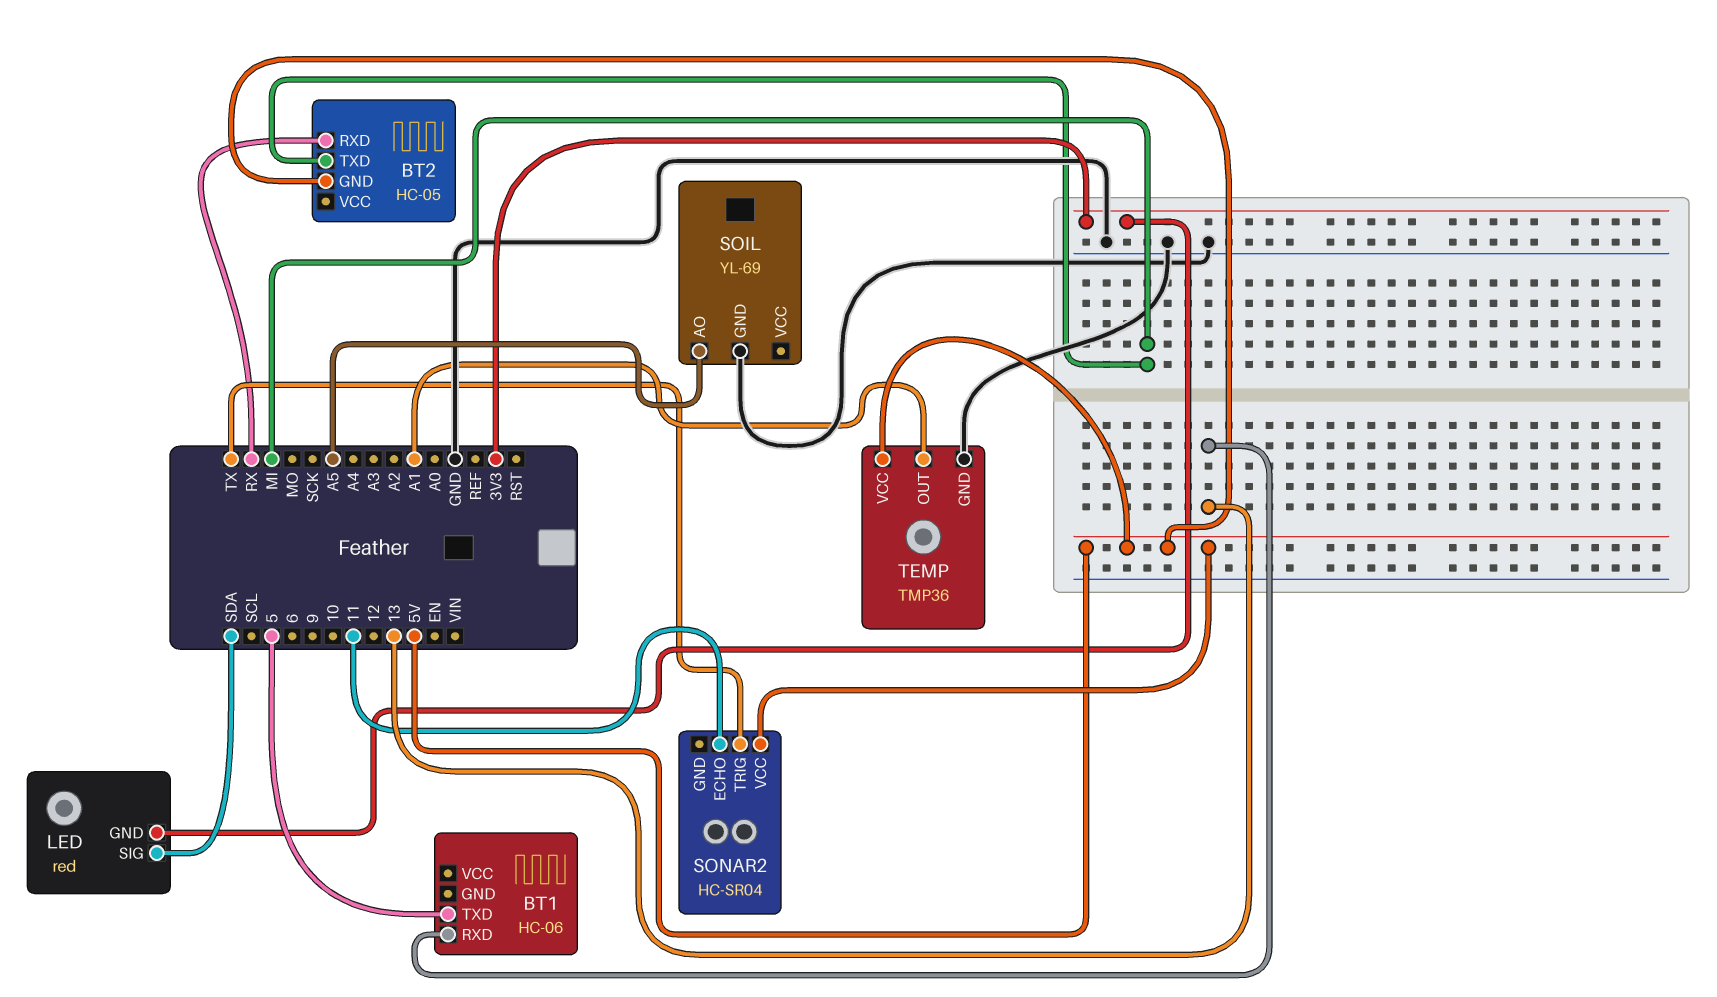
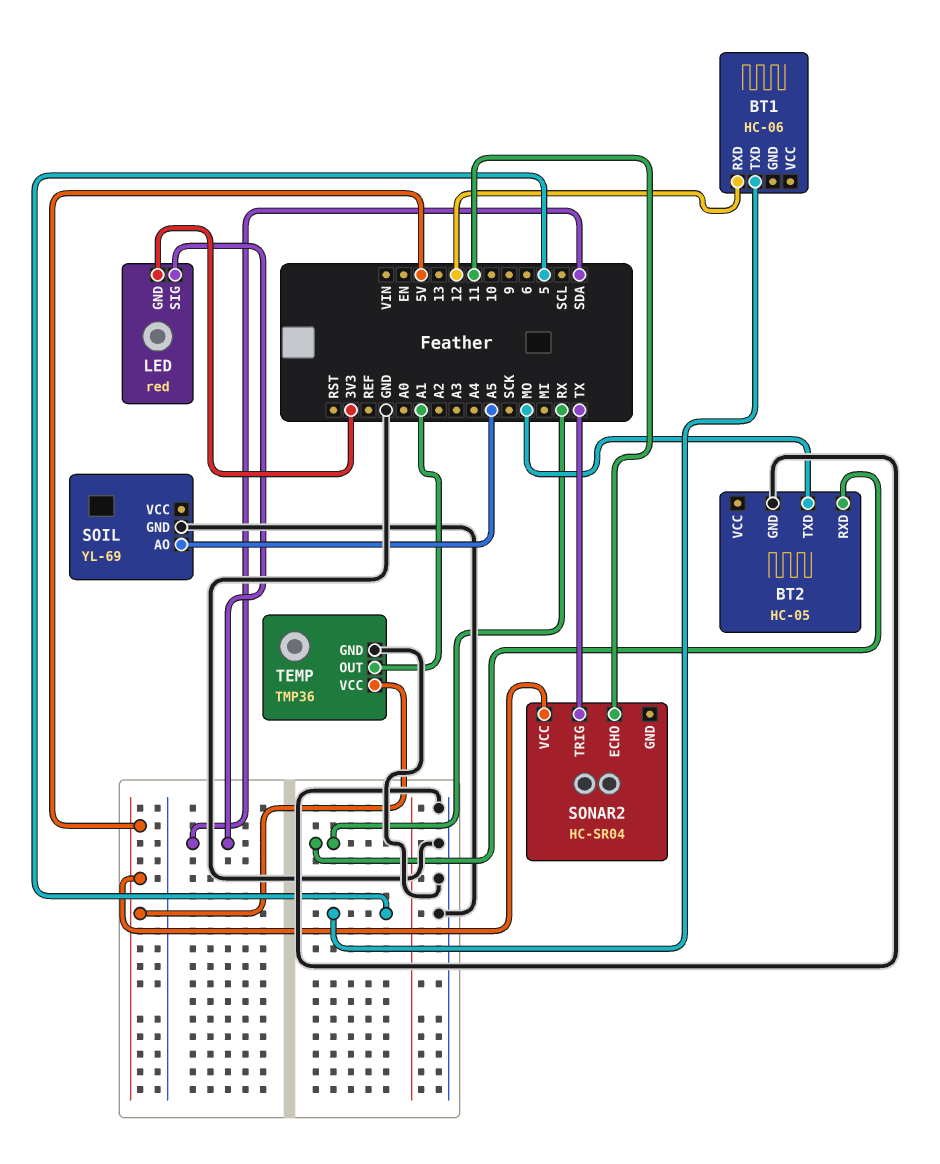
BT1 pin RXD: 13 -> 12
BT2 pin GND: 5V -> GND
BT2 pin TXD: MI -> MO

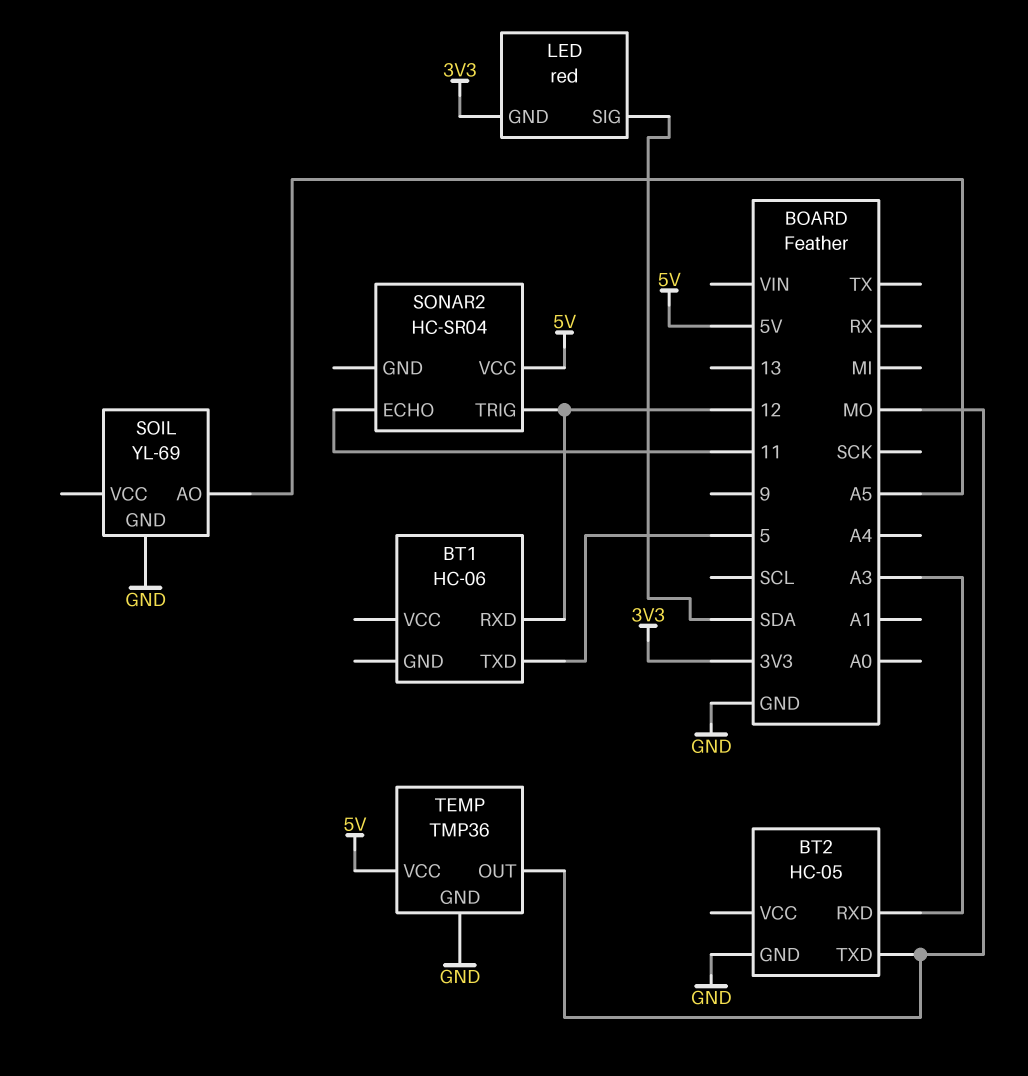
BT2 pin RXD: RX -> A3
SONAR2 pin TRIG: TX -> 12
TEMP pin OUT: A1 -> MO

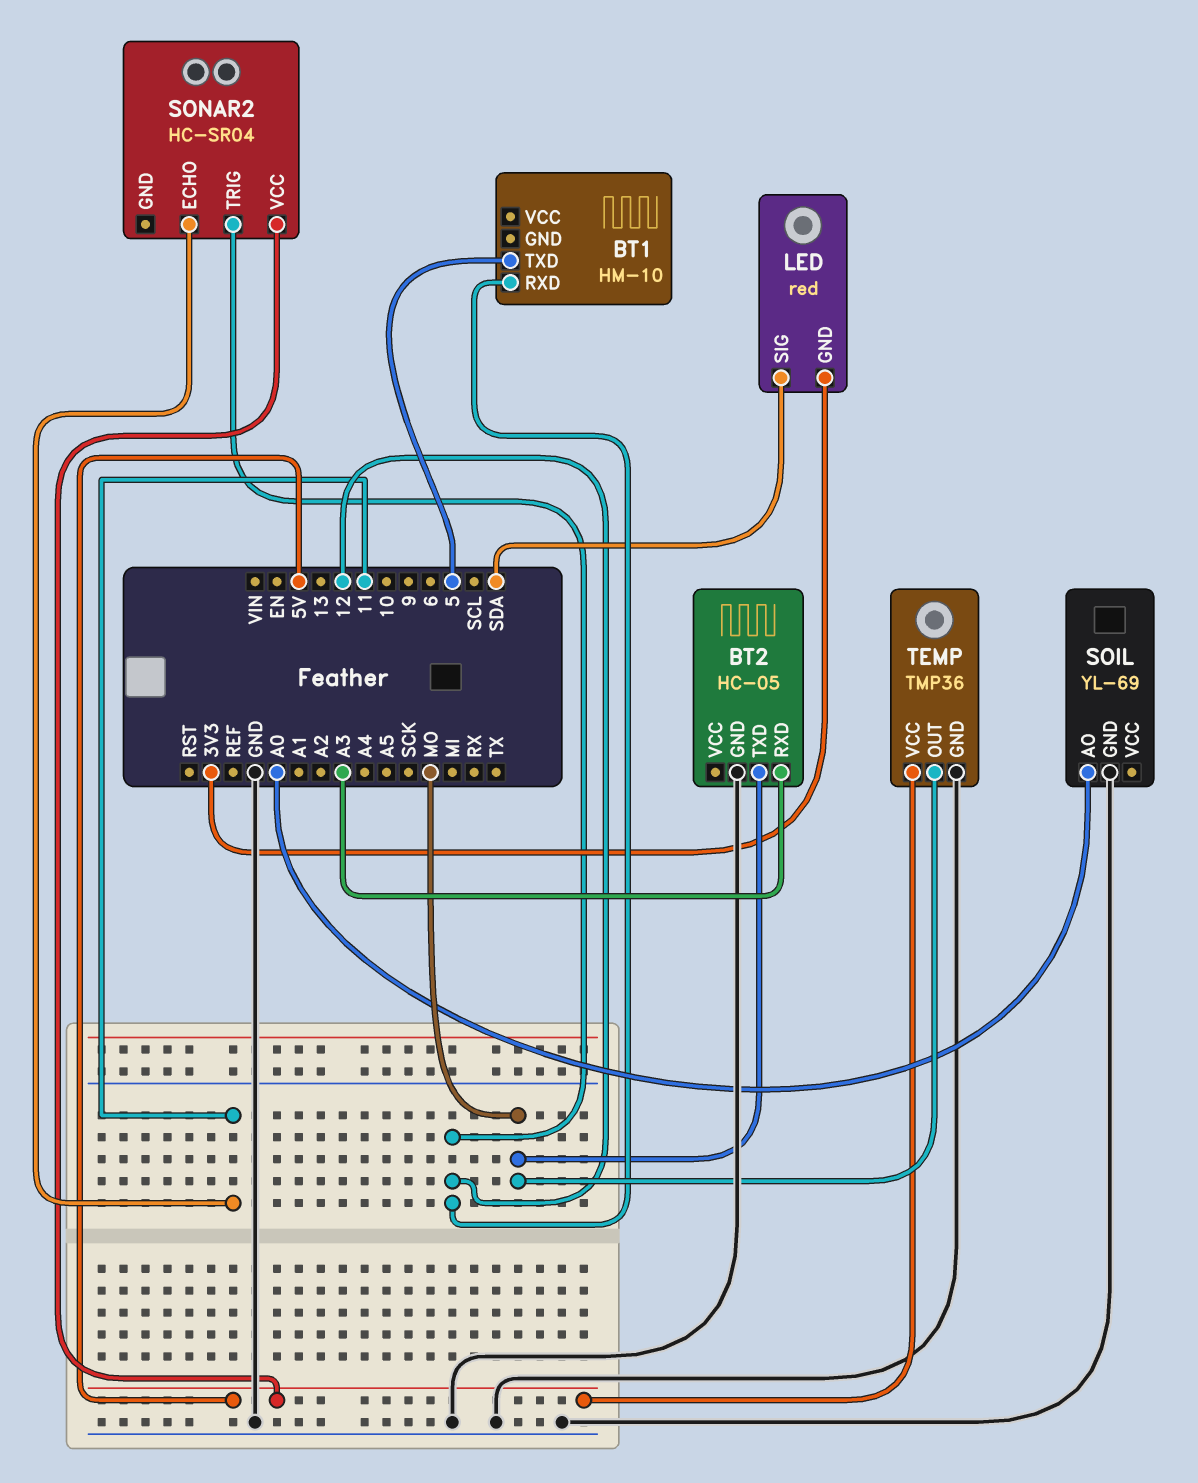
BT1: HC-06 -> HM-10
SOIL pin AO: A5 -> A0

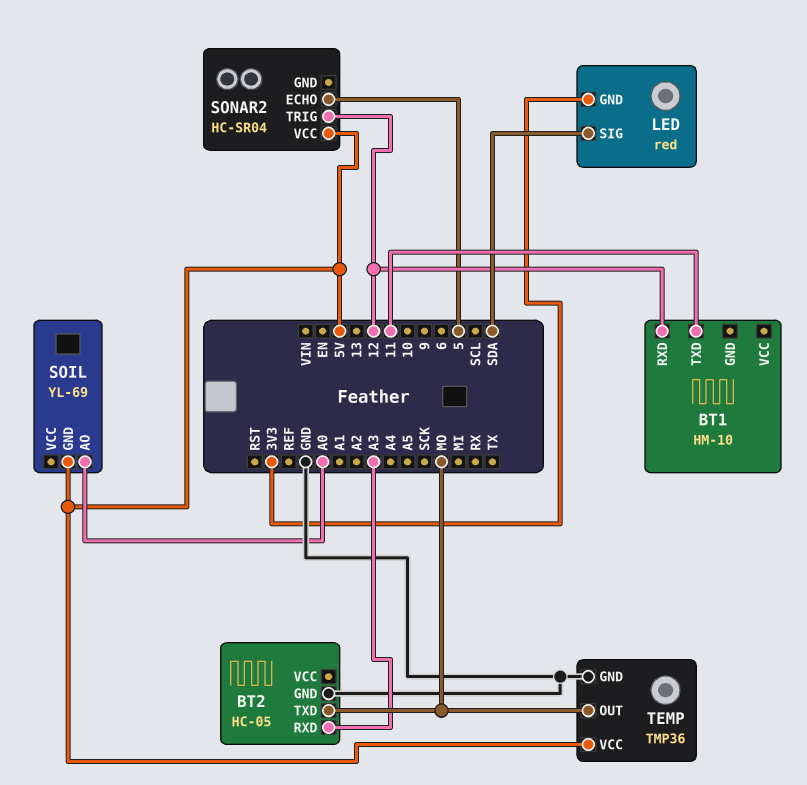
BT1 pin TXD: 5 -> 11
SOIL pin GND: GND -> 5V
SONAR2 pin ECHO: 11 -> 5

